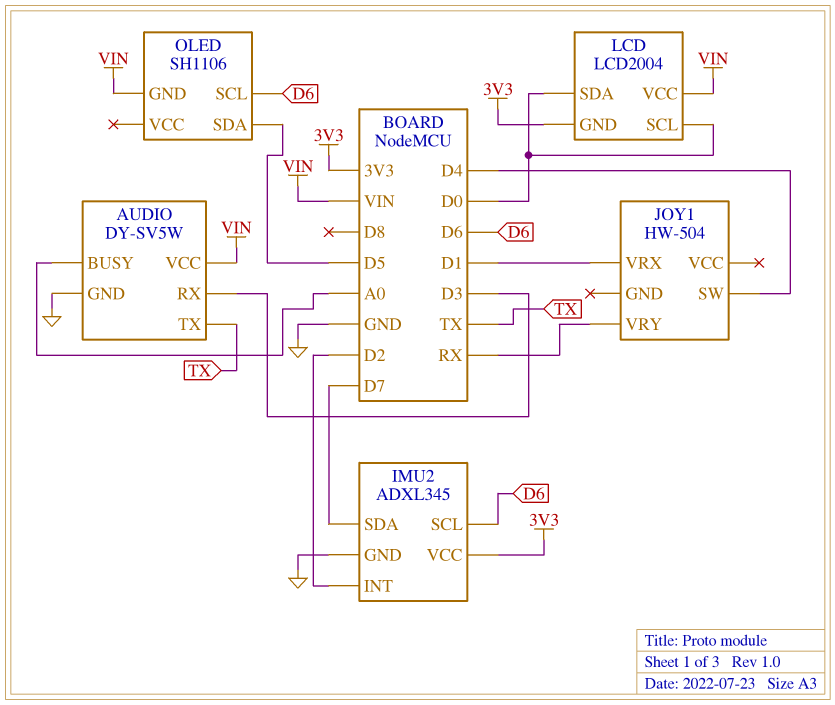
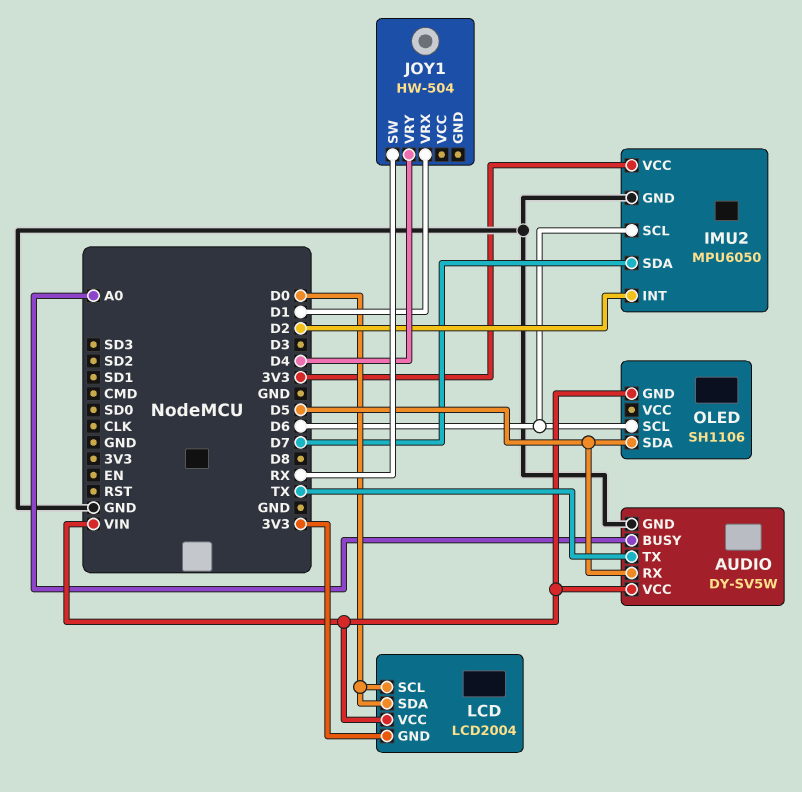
AUDIO pin RX: D3 -> D5
IMU2: ADXL345 -> MPU6050
JOY1 pin SW: D4 -> RX
JOY1 pin VRY: RX -> D4

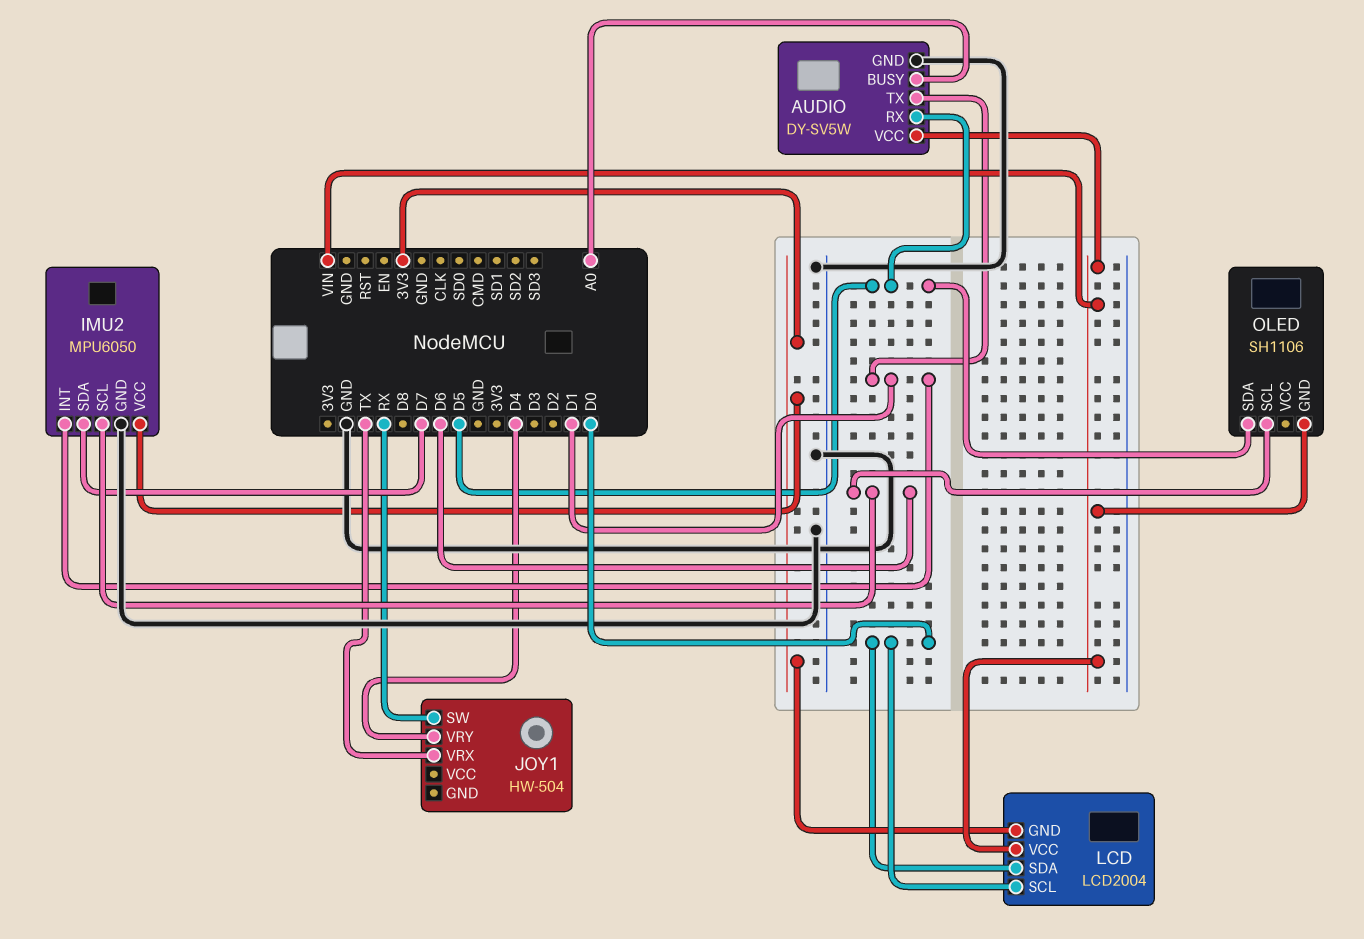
AUDIO pin TX: TX -> D1
IMU2 pin INT: D2 -> D1
JOY1 pin VRX: D1 -> TX

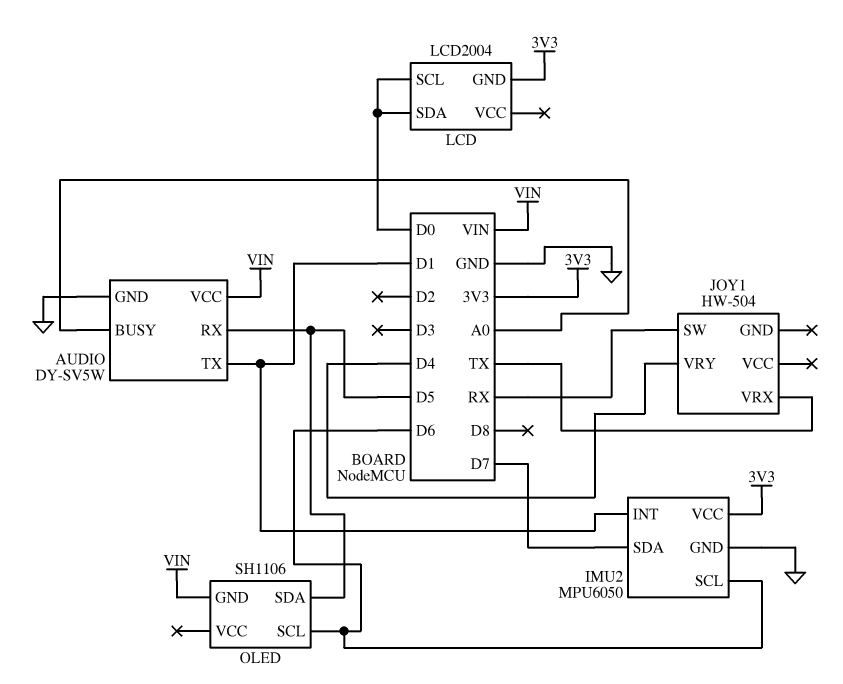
LCD pin VCC: VIN -> none

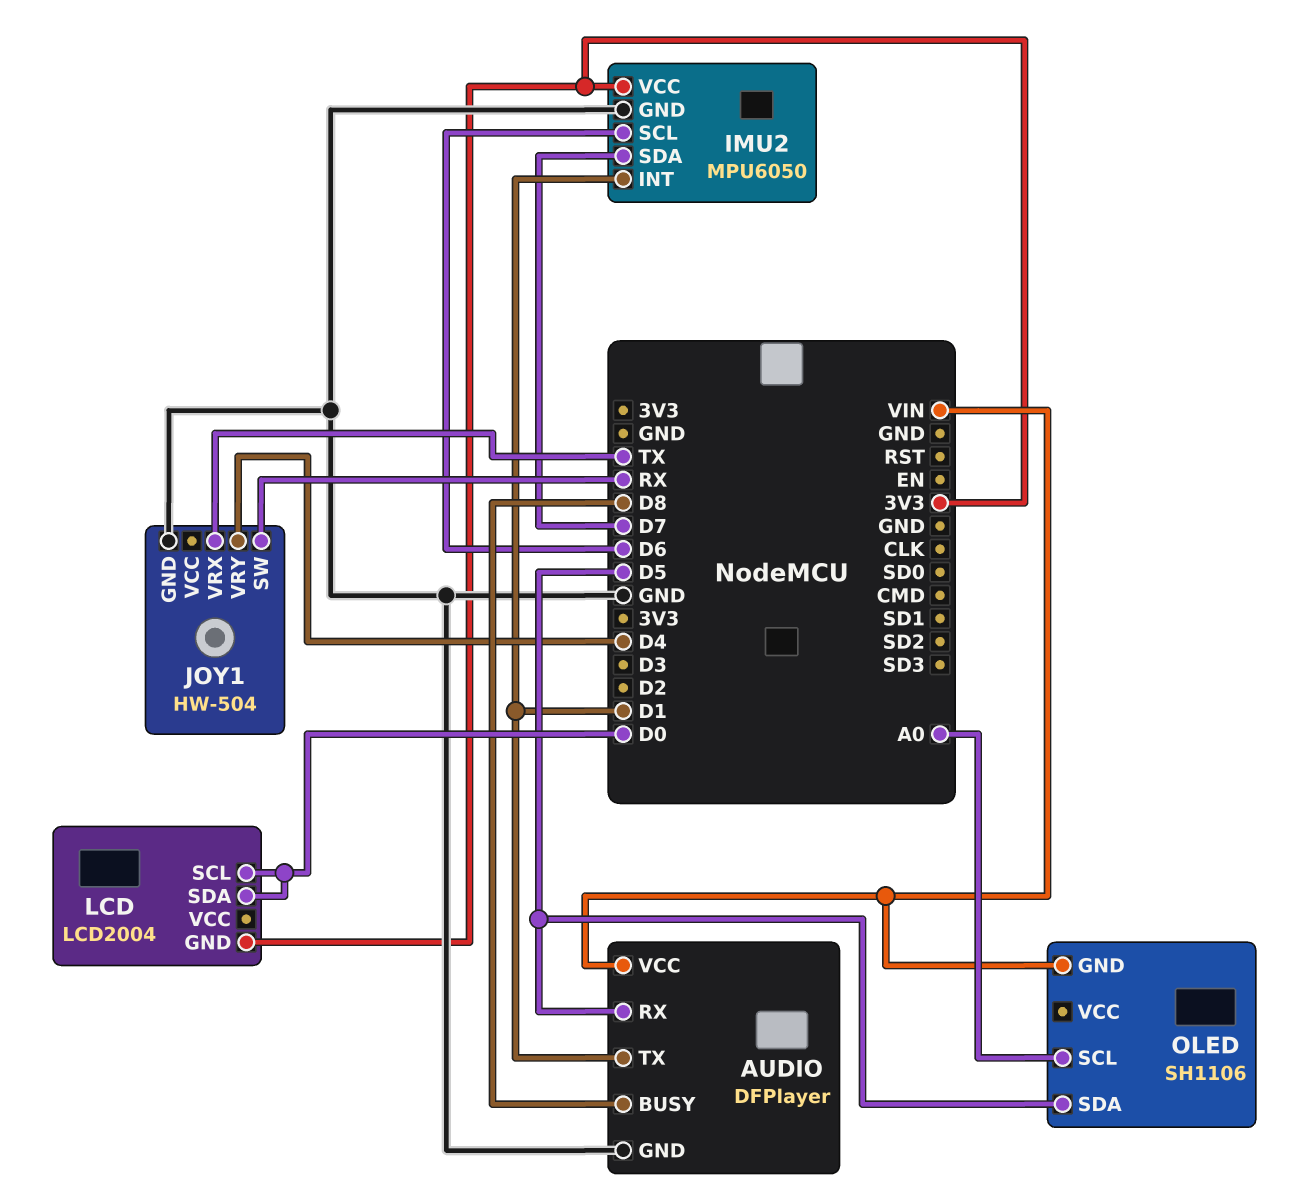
AUDIO: DY-SV5W -> DFPlayer
AUDIO pin BUSY: A0 -> D8
JOY1 pin GND: none -> GND
OLED pin SCL: D6 -> A0

